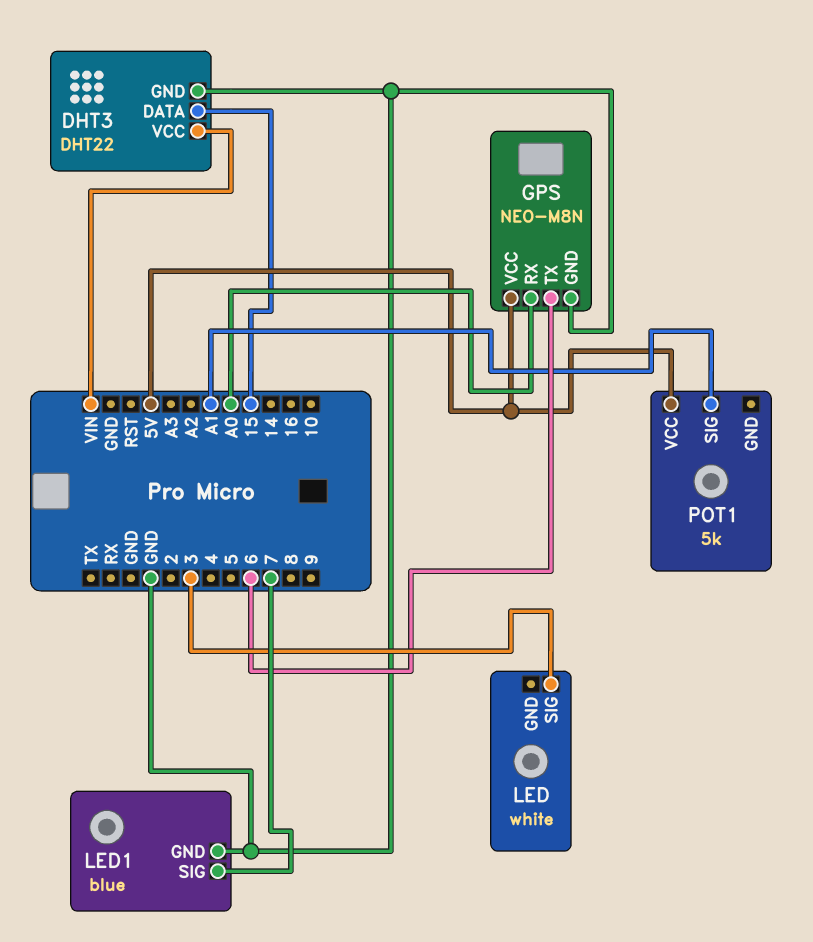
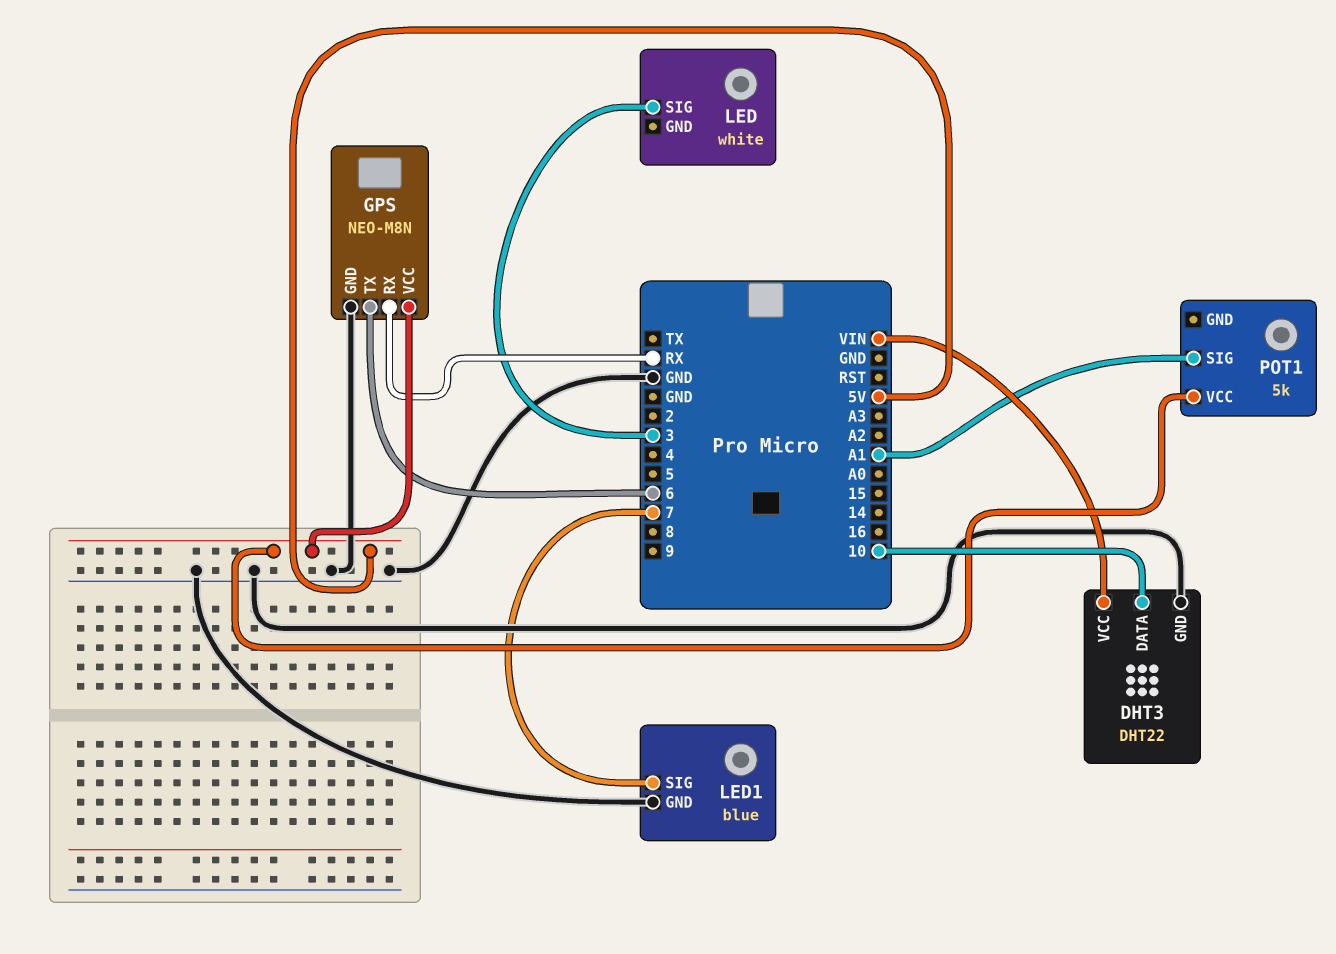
DHT3 pin DATA: 15 -> 10
GPS pin RX: A0 -> RX

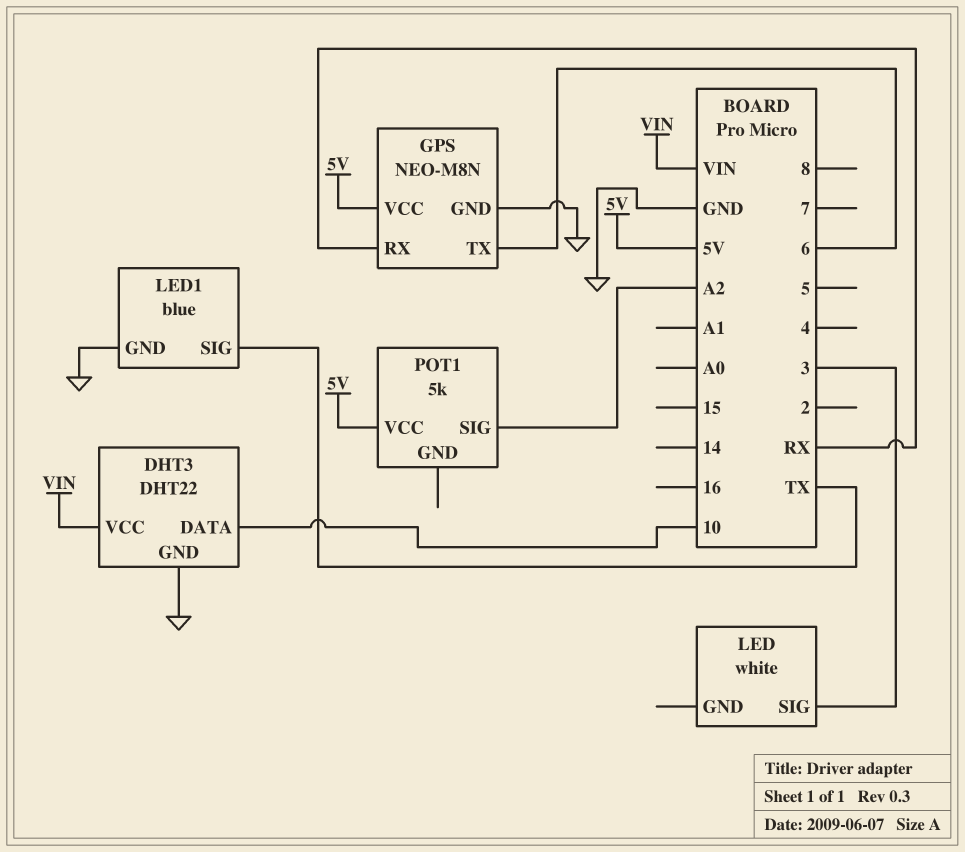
LED1 pin SIG: 7 -> TX
POT1 pin SIG: A1 -> A2

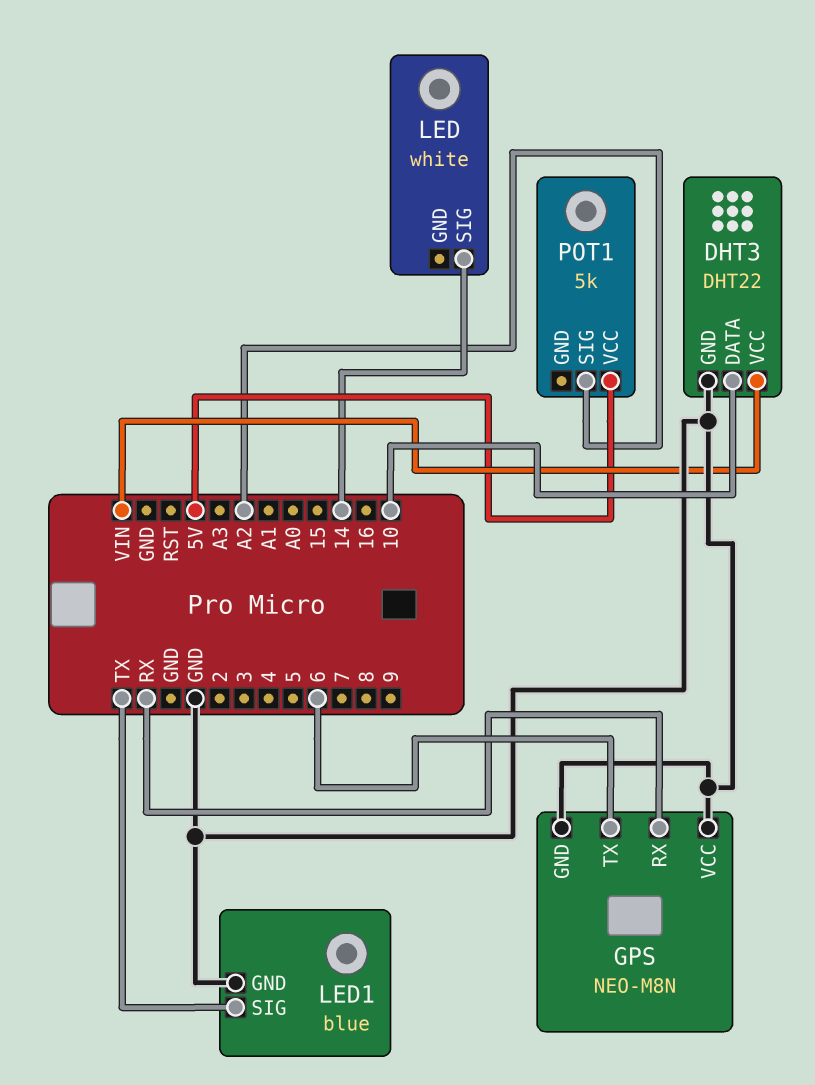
GPS pin VCC: 5V -> GND
LED pin SIG: 3 -> 14

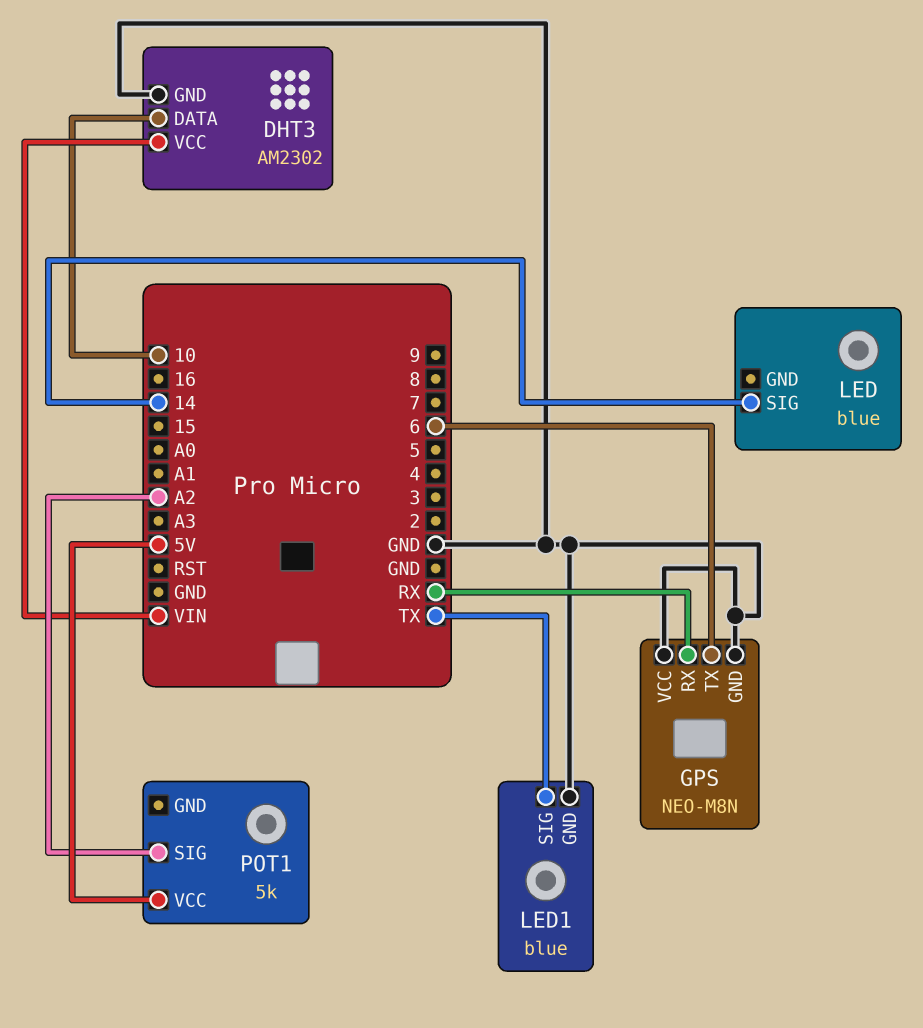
DHT3: DHT22 -> AM2302
LED: white -> blue

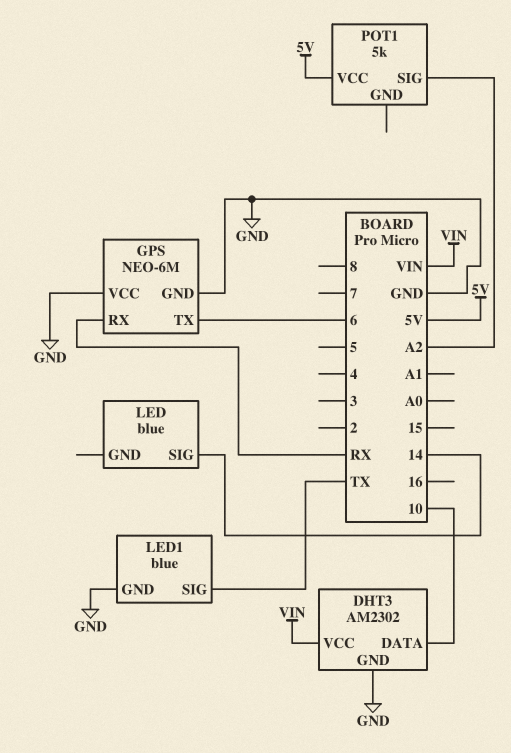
GPS: NEO-M8N -> NEO-6M

